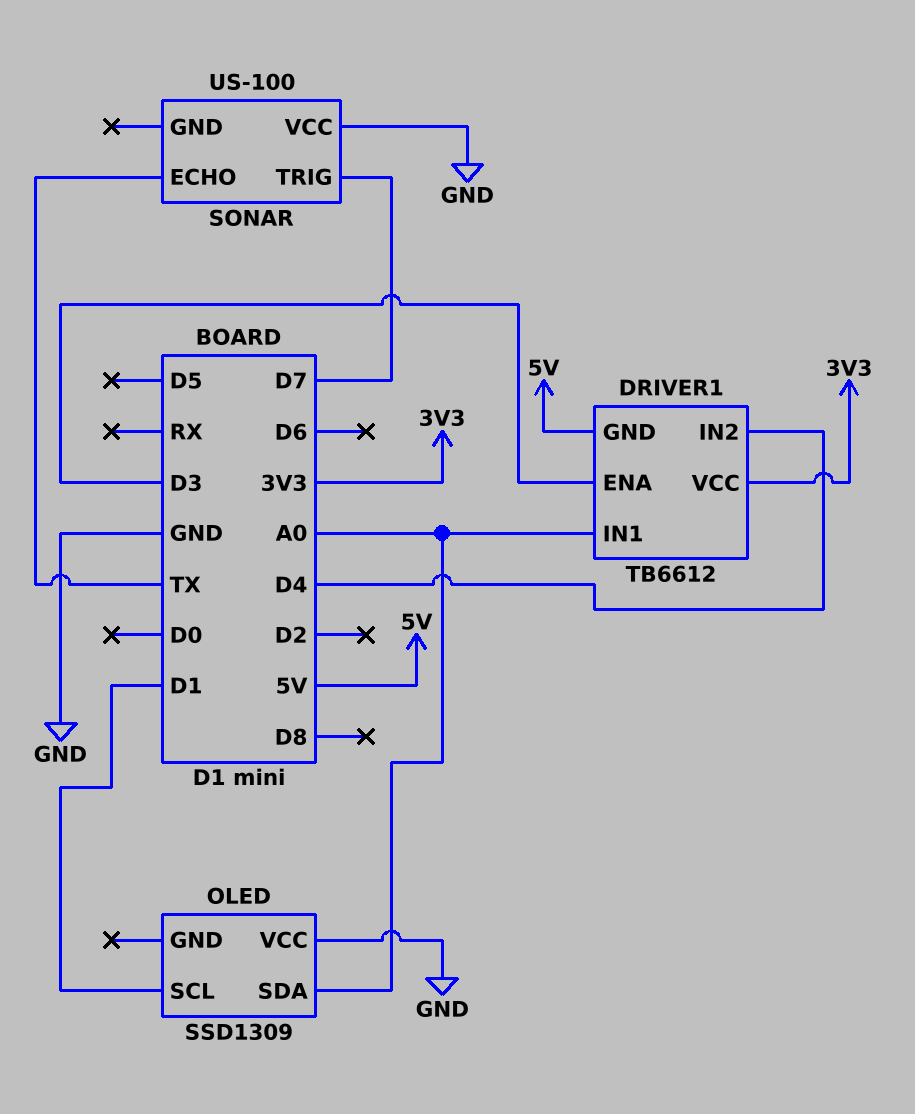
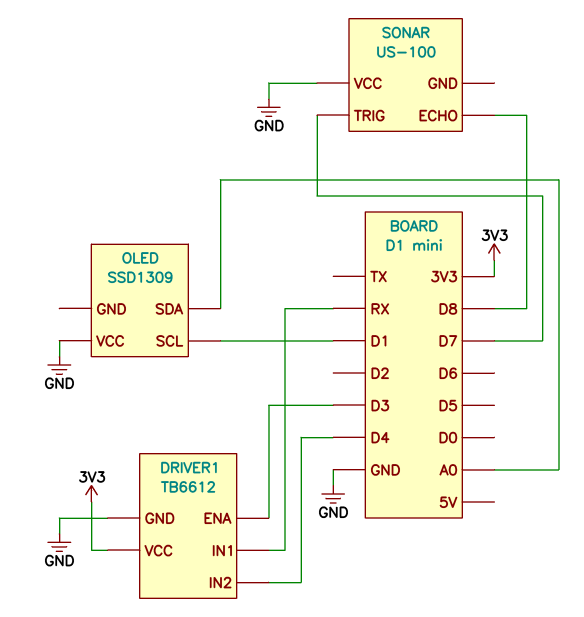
DRIVER1 pin GND: 5V -> GND
DRIVER1 pin IN1: A0 -> RX
SONAR pin ECHO: TX -> D8

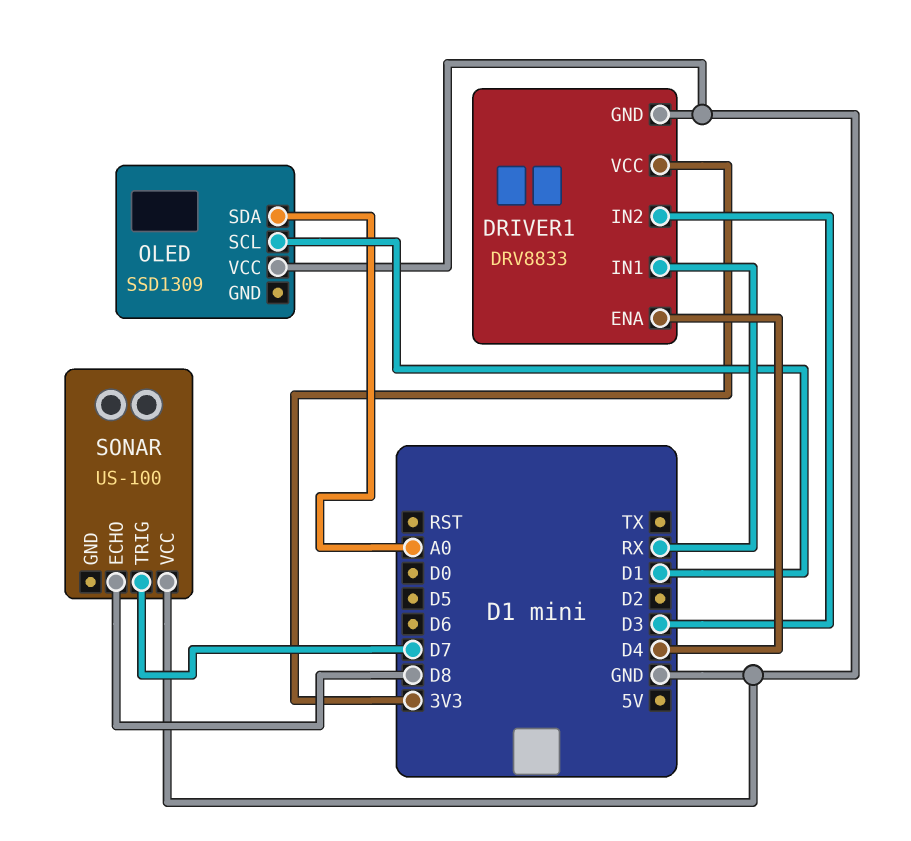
DRIVER1: TB6612 -> DRV8833
DRIVER1 pin ENA: D3 -> D4
DRIVER1 pin IN2: D4 -> D3

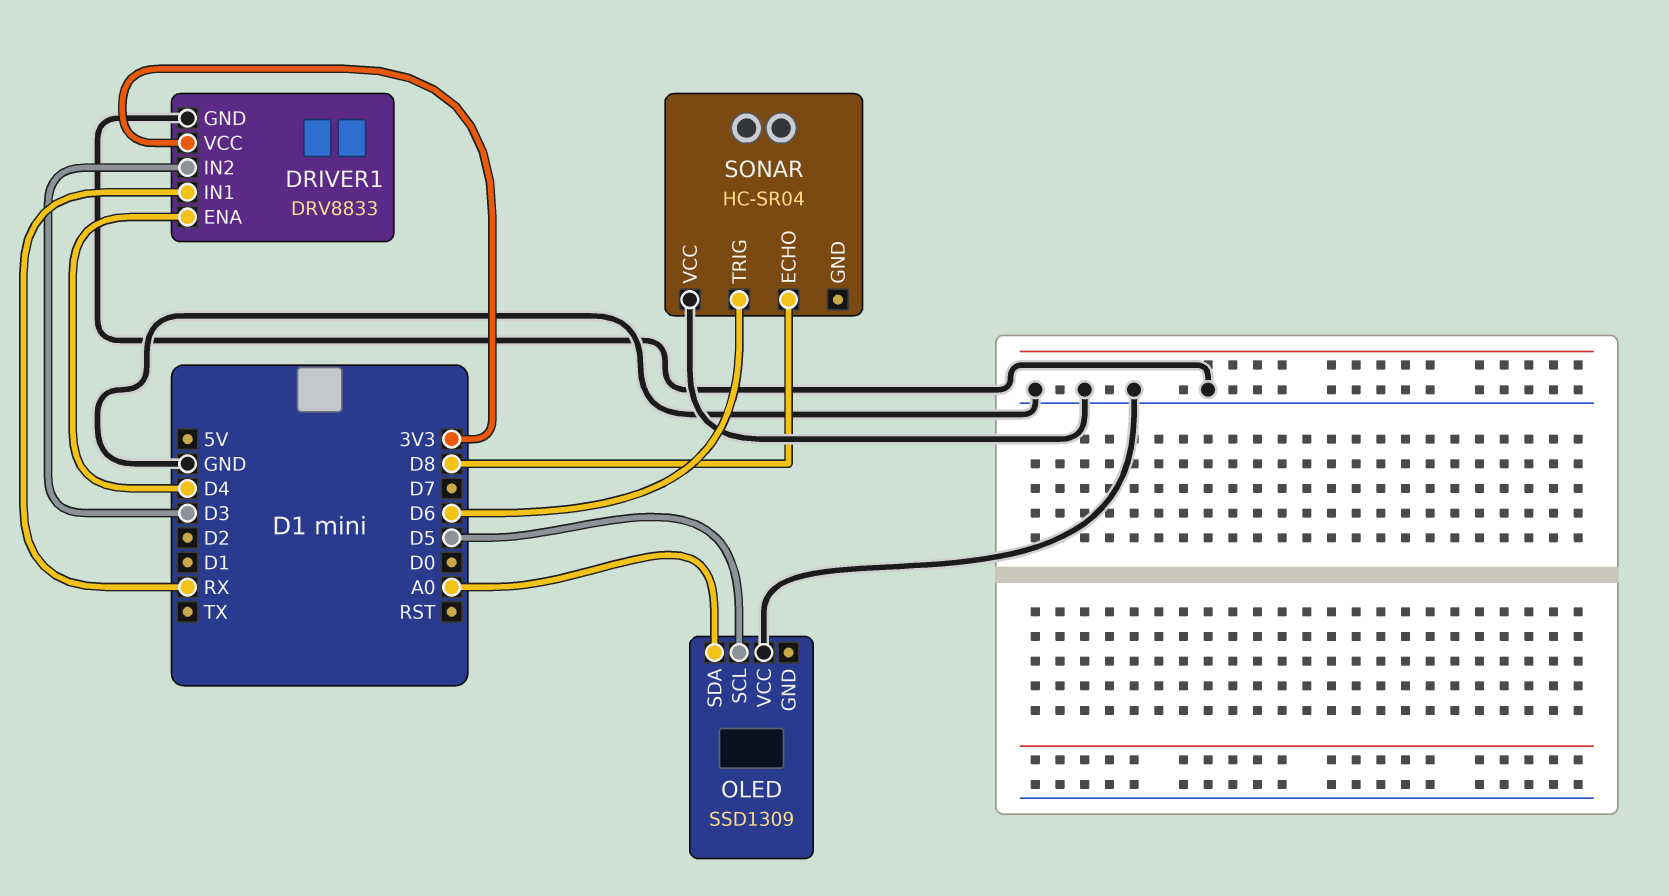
OLED pin SCL: D1 -> D5
SONAR: US-100 -> HC-SR04
SONAR pin TRIG: D7 -> D6

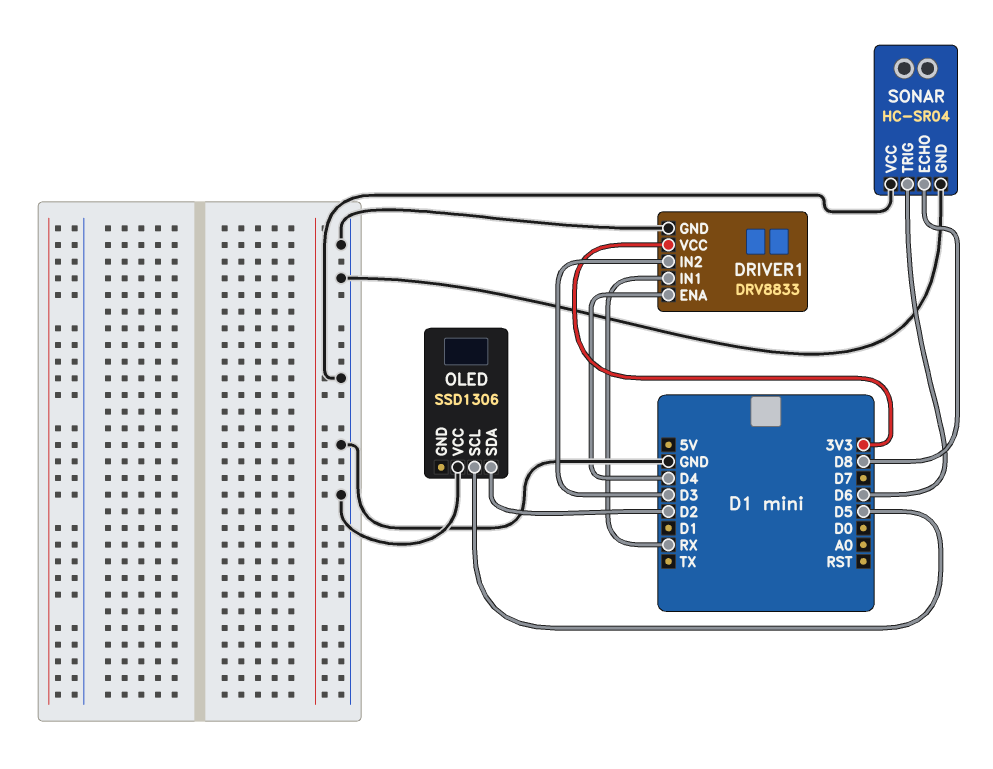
OLED: SSD1309 -> SSD1306
OLED pin SDA: A0 -> D2
SONAR pin GND: none -> GND

